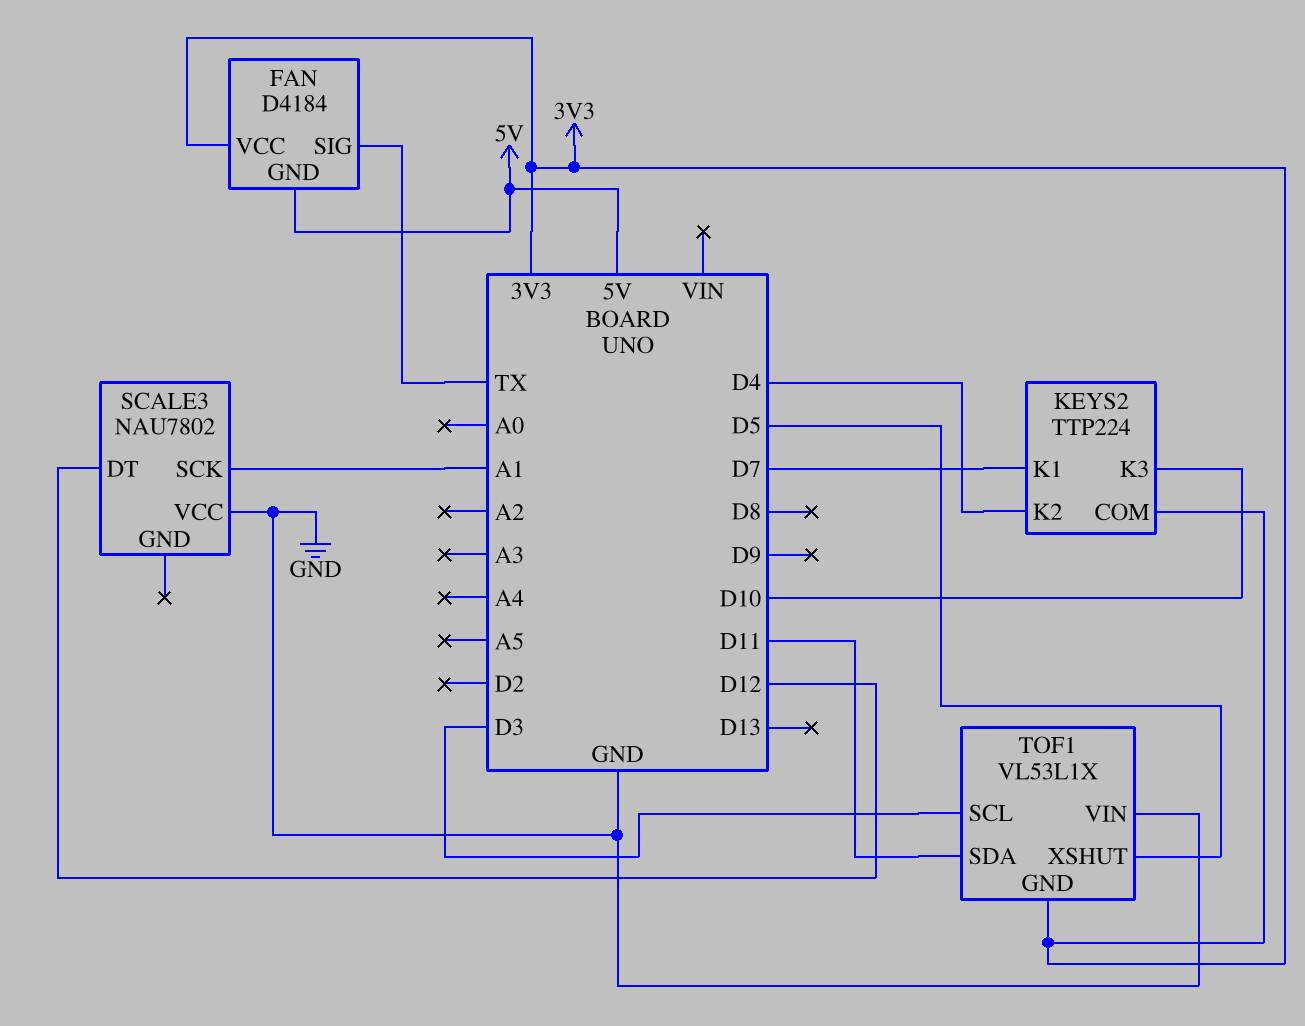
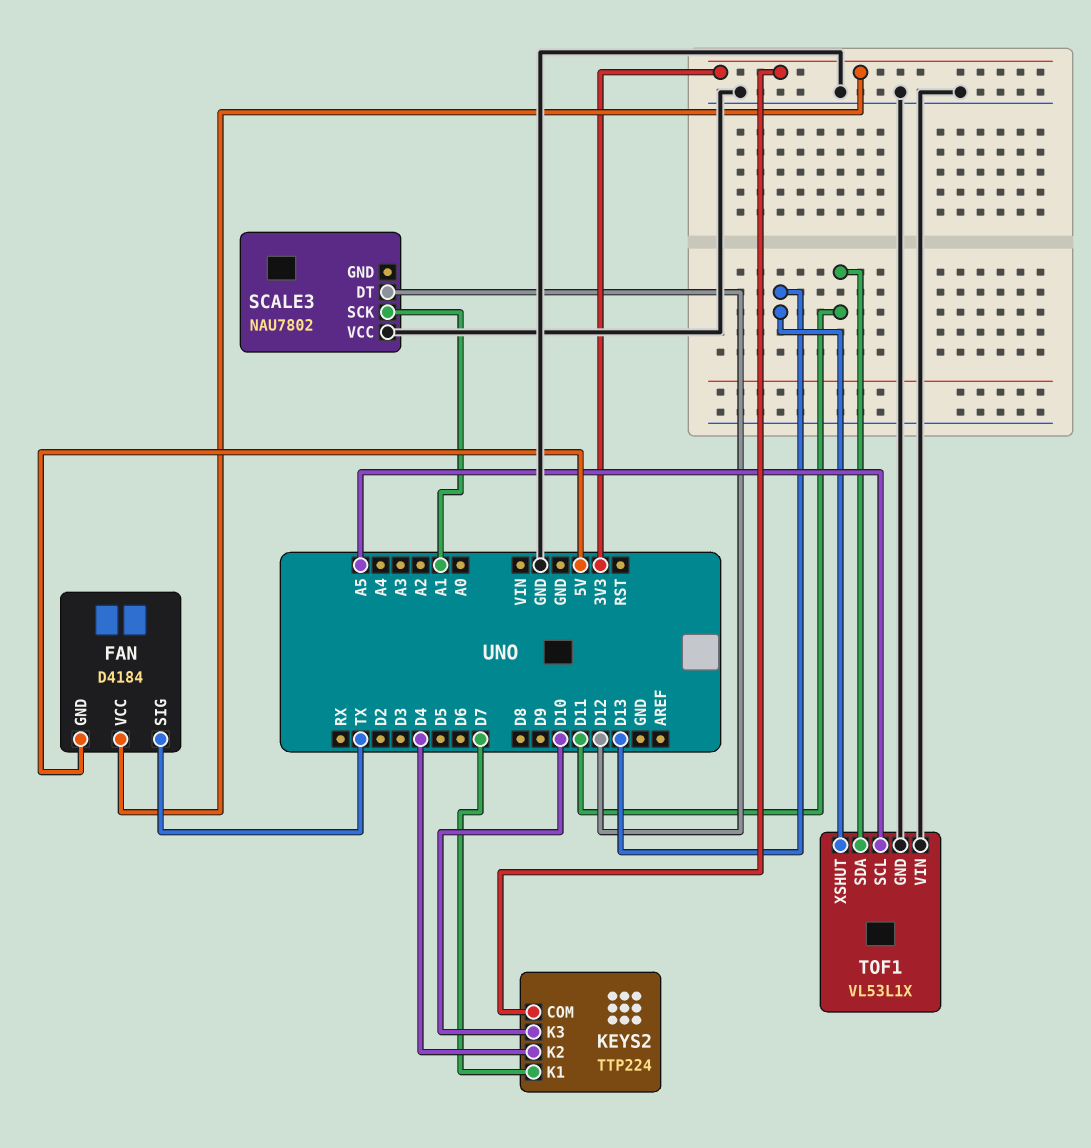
TOF1 pin GND: 3V3 -> GND
TOF1 pin SCL: D3 -> A5
TOF1 pin XSHUT: D5 -> D13

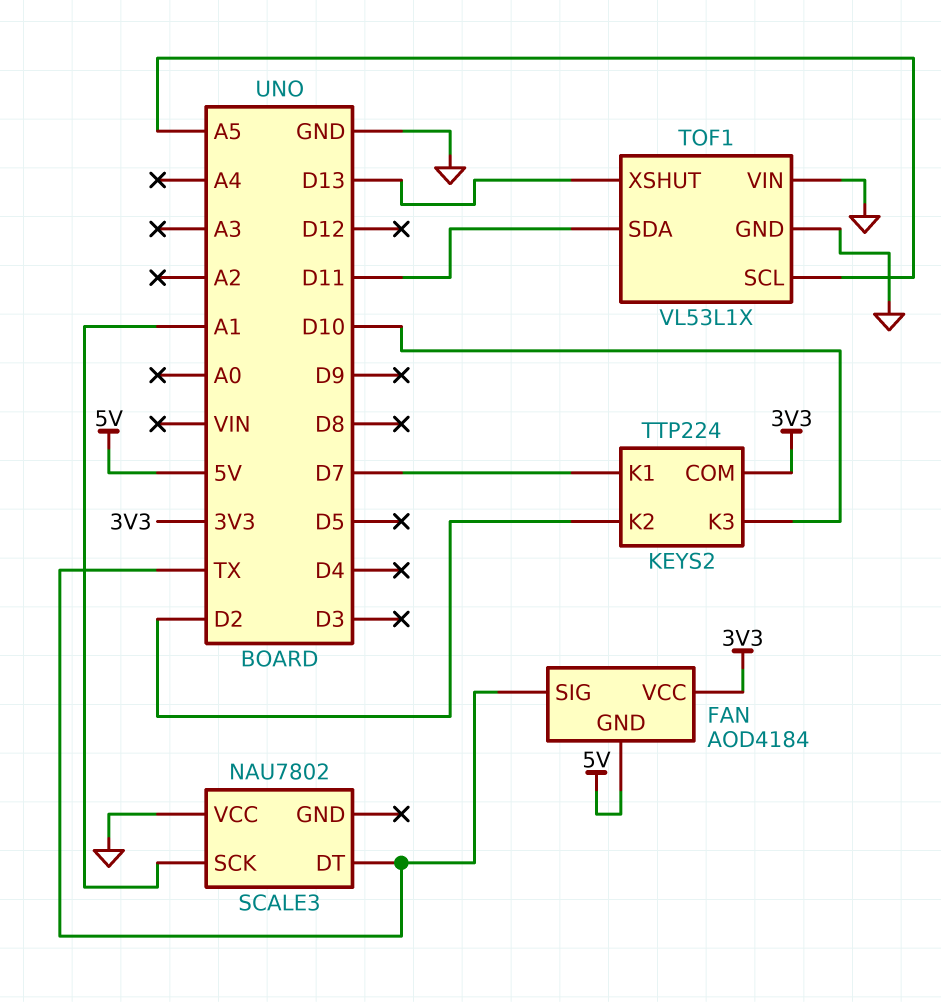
FAN: D4184 -> AOD4184
KEYS2 pin K2: D4 -> D2
SCALE3 pin DT: D12 -> TX

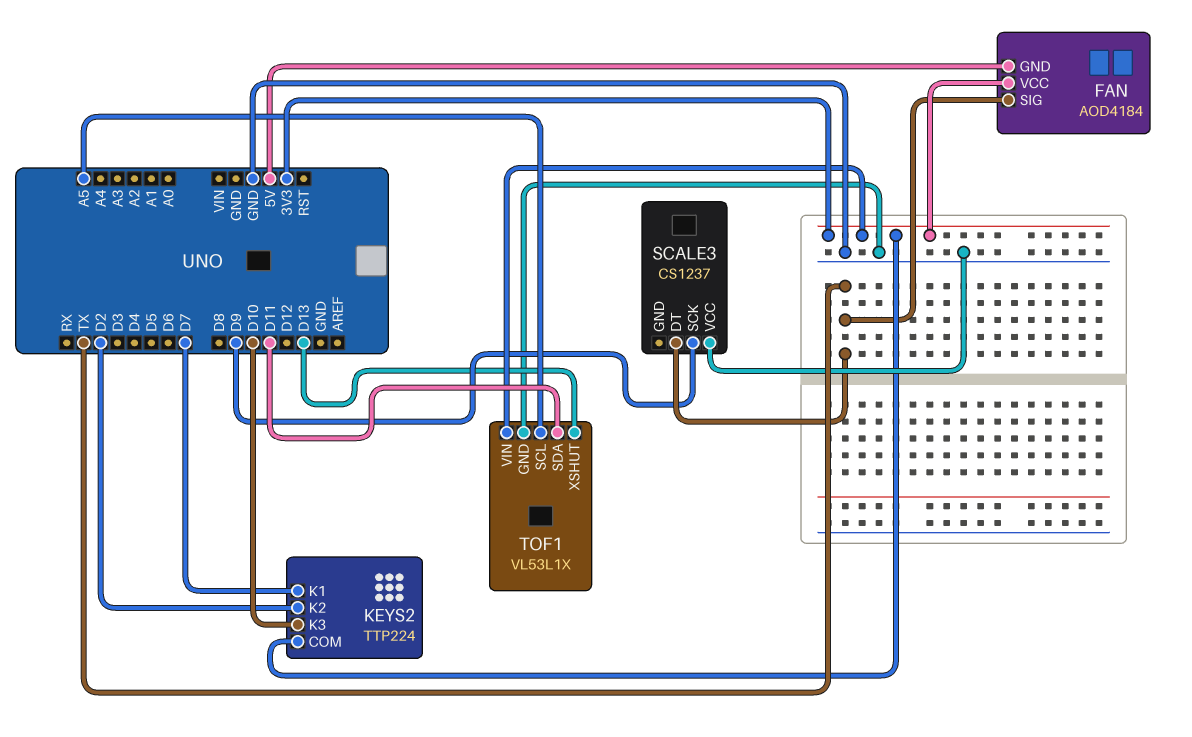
SCALE3: NAU7802 -> CS1237
SCALE3 pin SCK: A1 -> D9
TOF1 pin VIN: GND -> 3V3

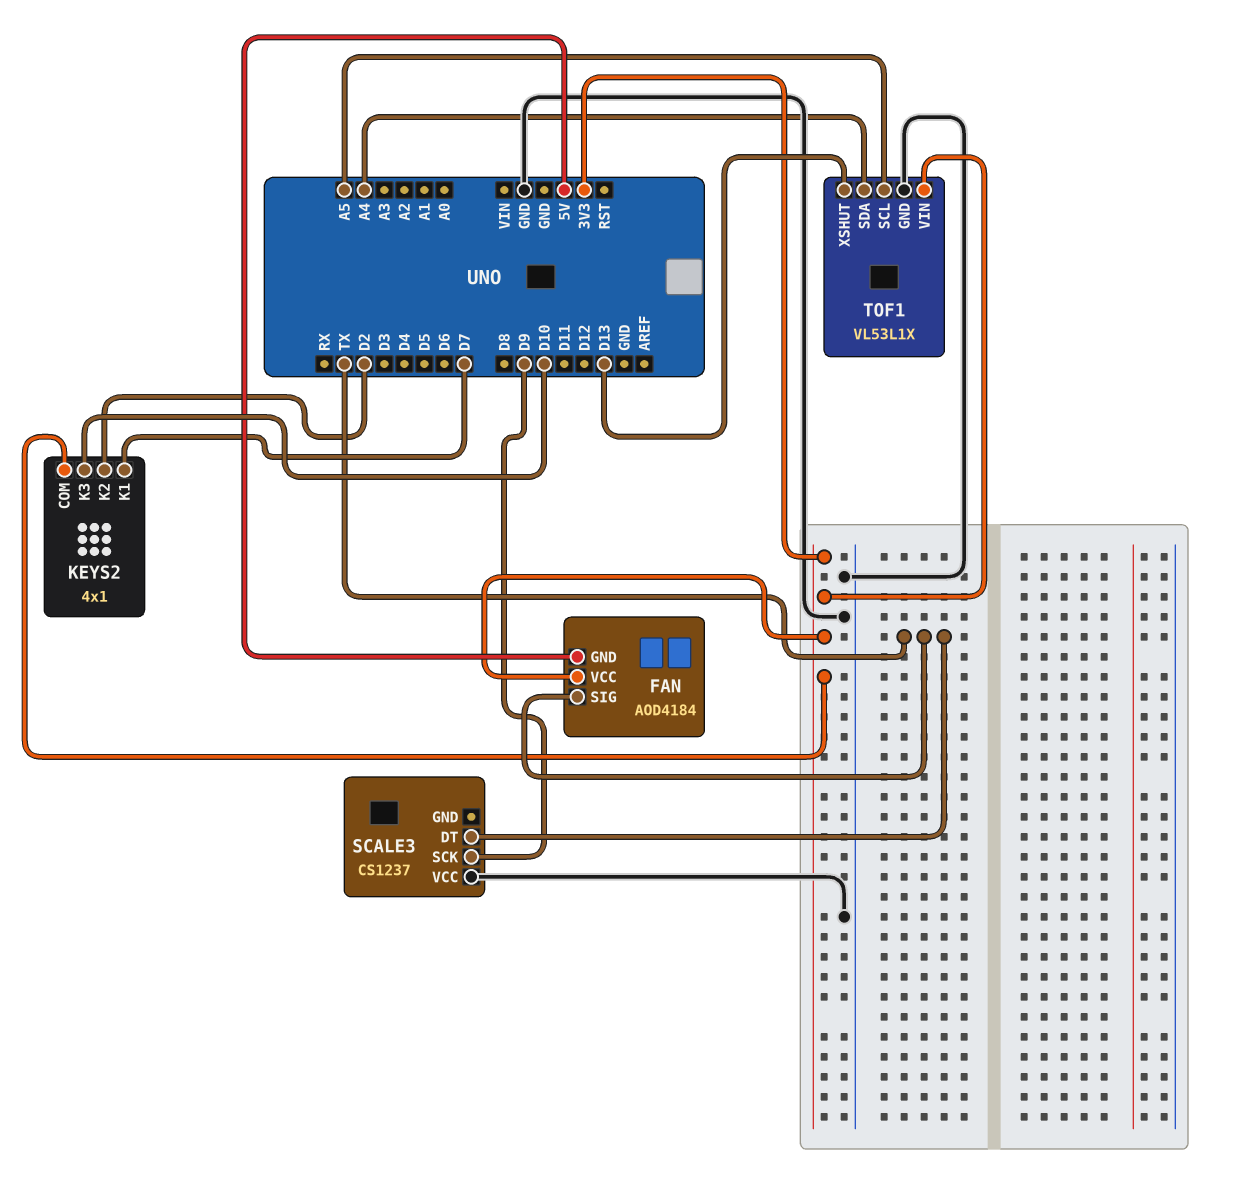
KEYS2: TTP224 -> 4x1
TOF1 pin SDA: D11 -> A4

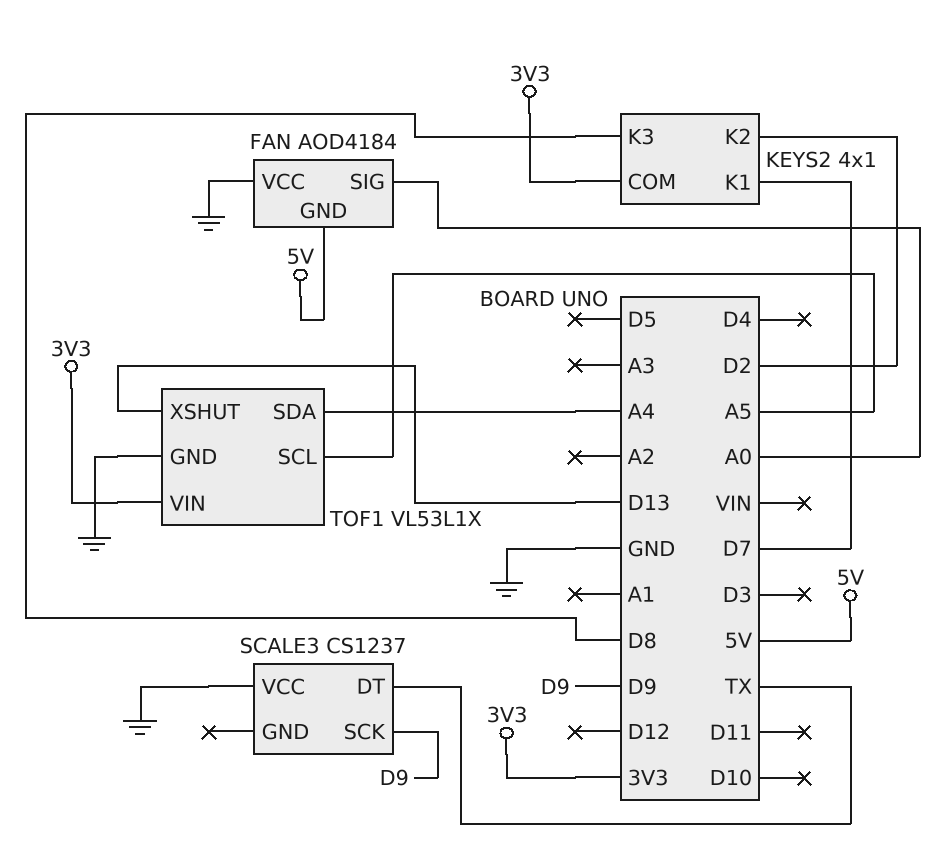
FAN pin SIG: TX -> A0
FAN pin VCC: 3V3 -> GND
KEYS2 pin K3: D10 -> D8

